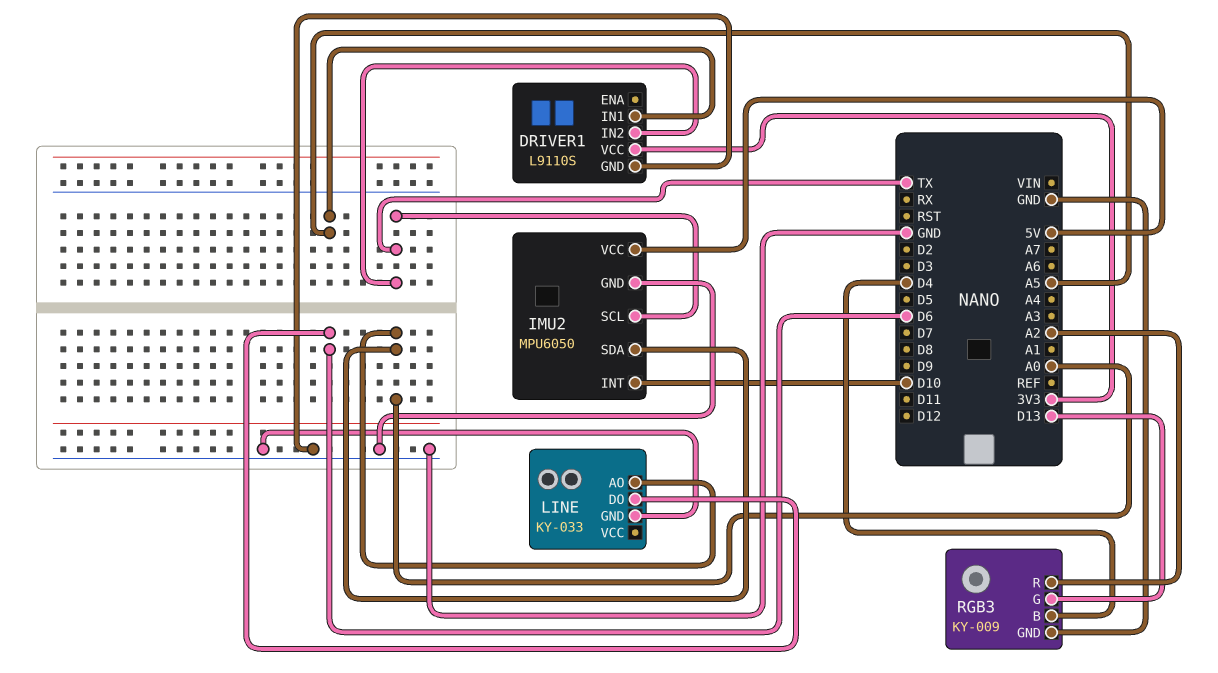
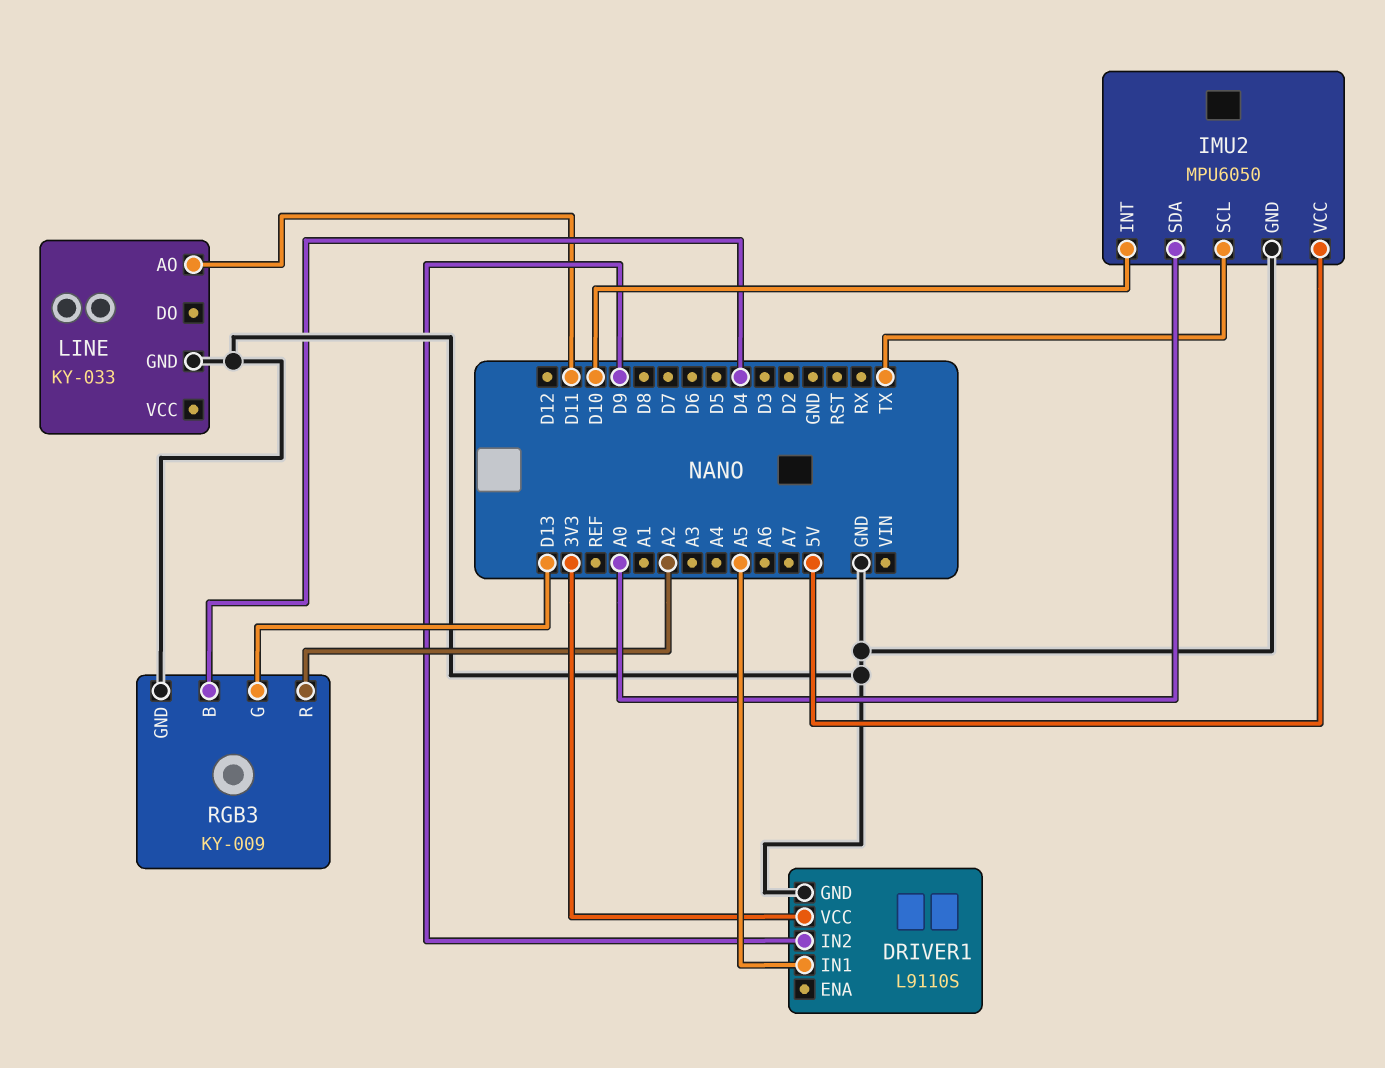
DRIVER1 pin IN2: TX -> D9
LINE pin AO: A0 -> D11
LINE pin DO: D6 -> none

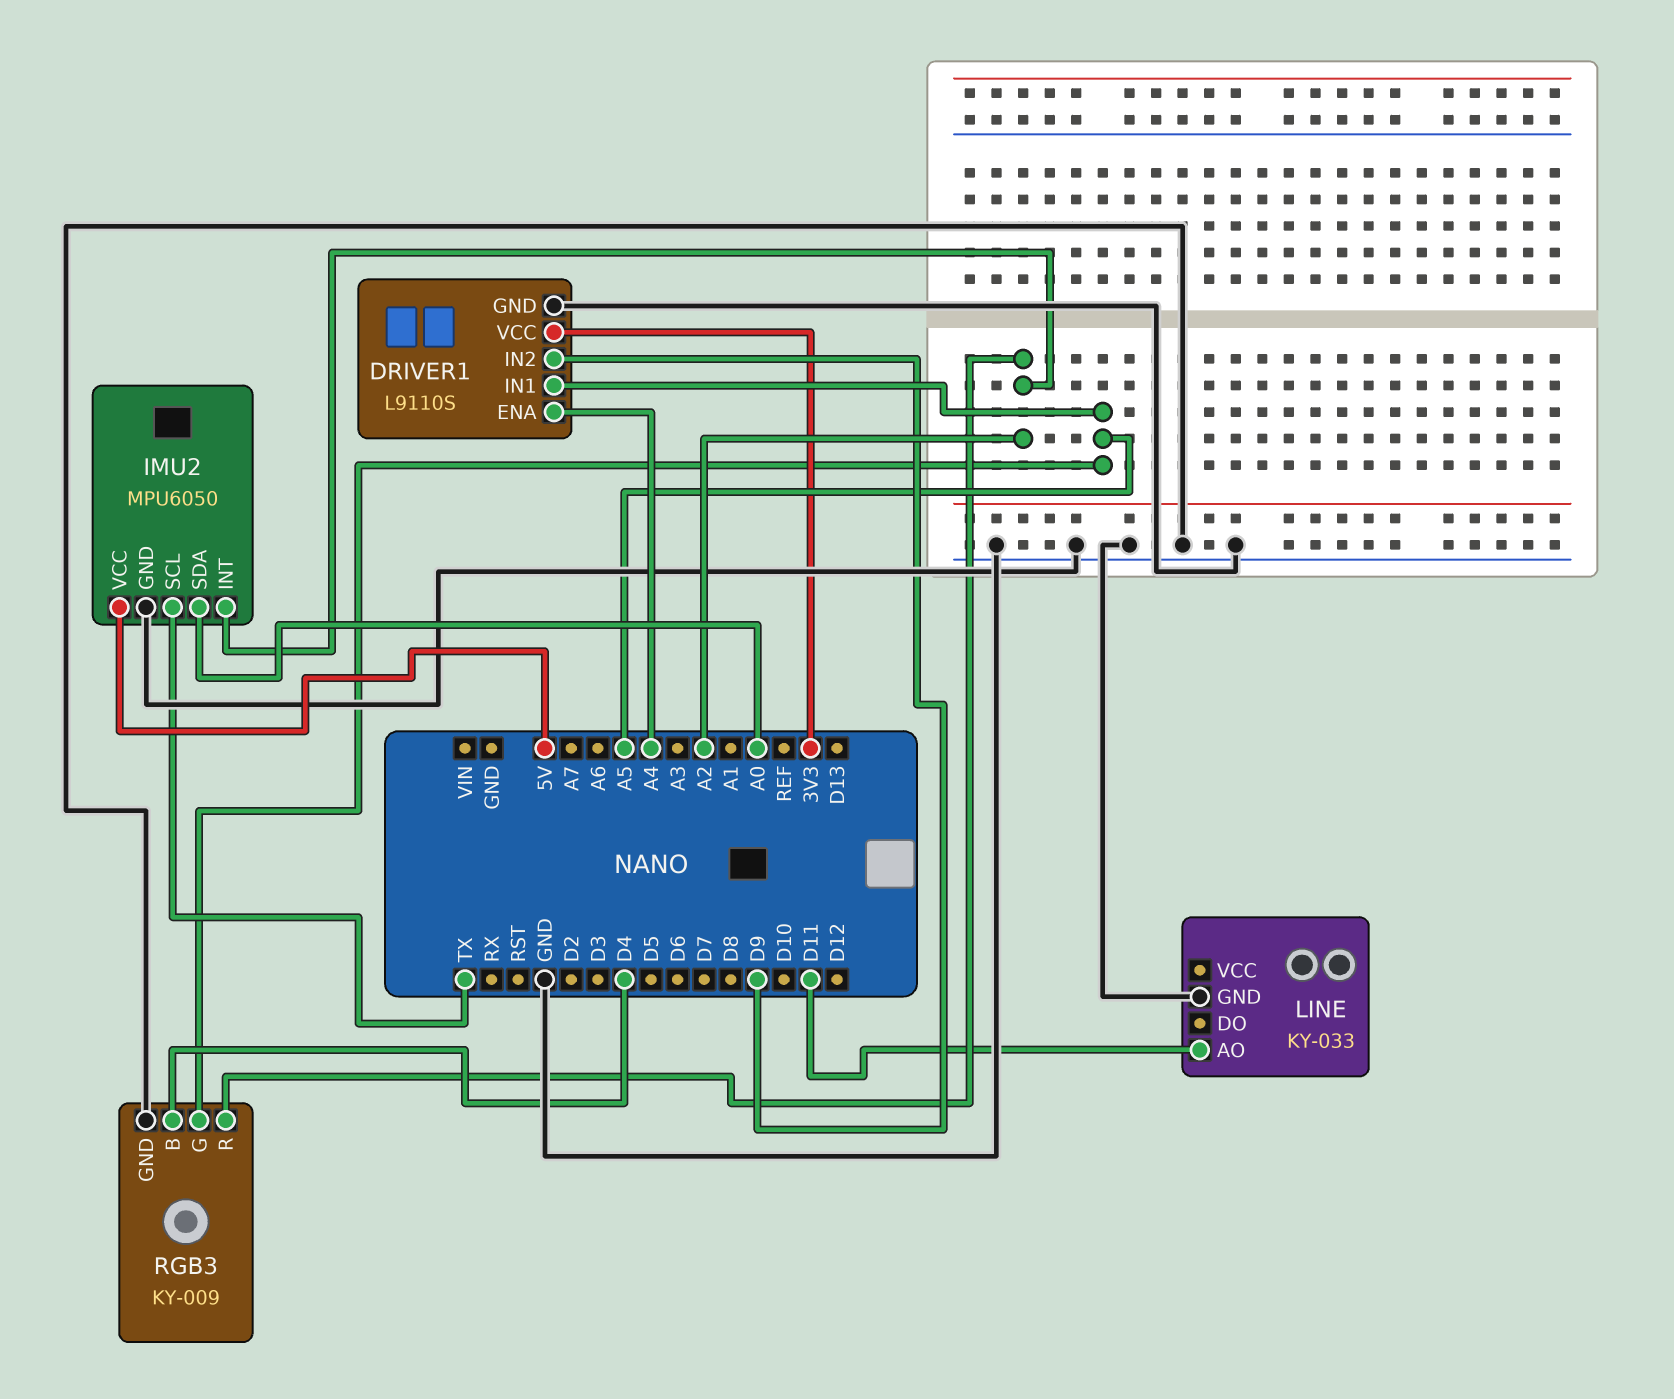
DRIVER1 pin ENA: none -> A4
IMU2 pin INT: D10 -> A2
RGB3 pin G: D13 -> A5

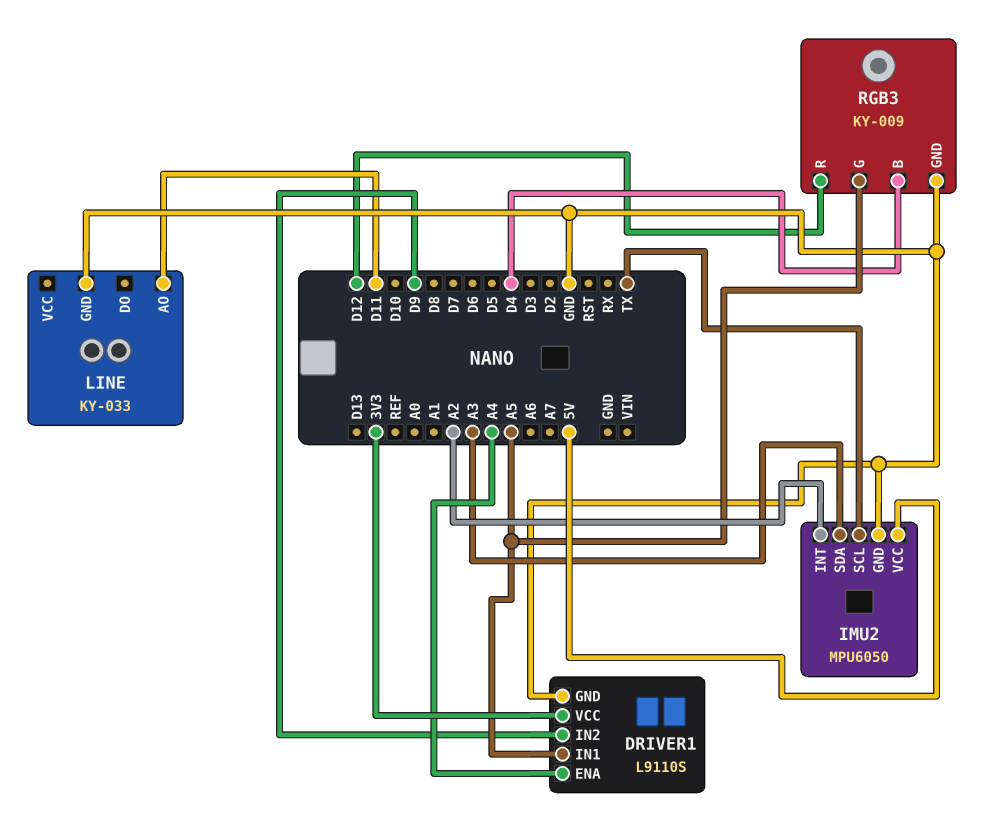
IMU2 pin SDA: A0 -> A3
RGB3 pin R: A2 -> D12

